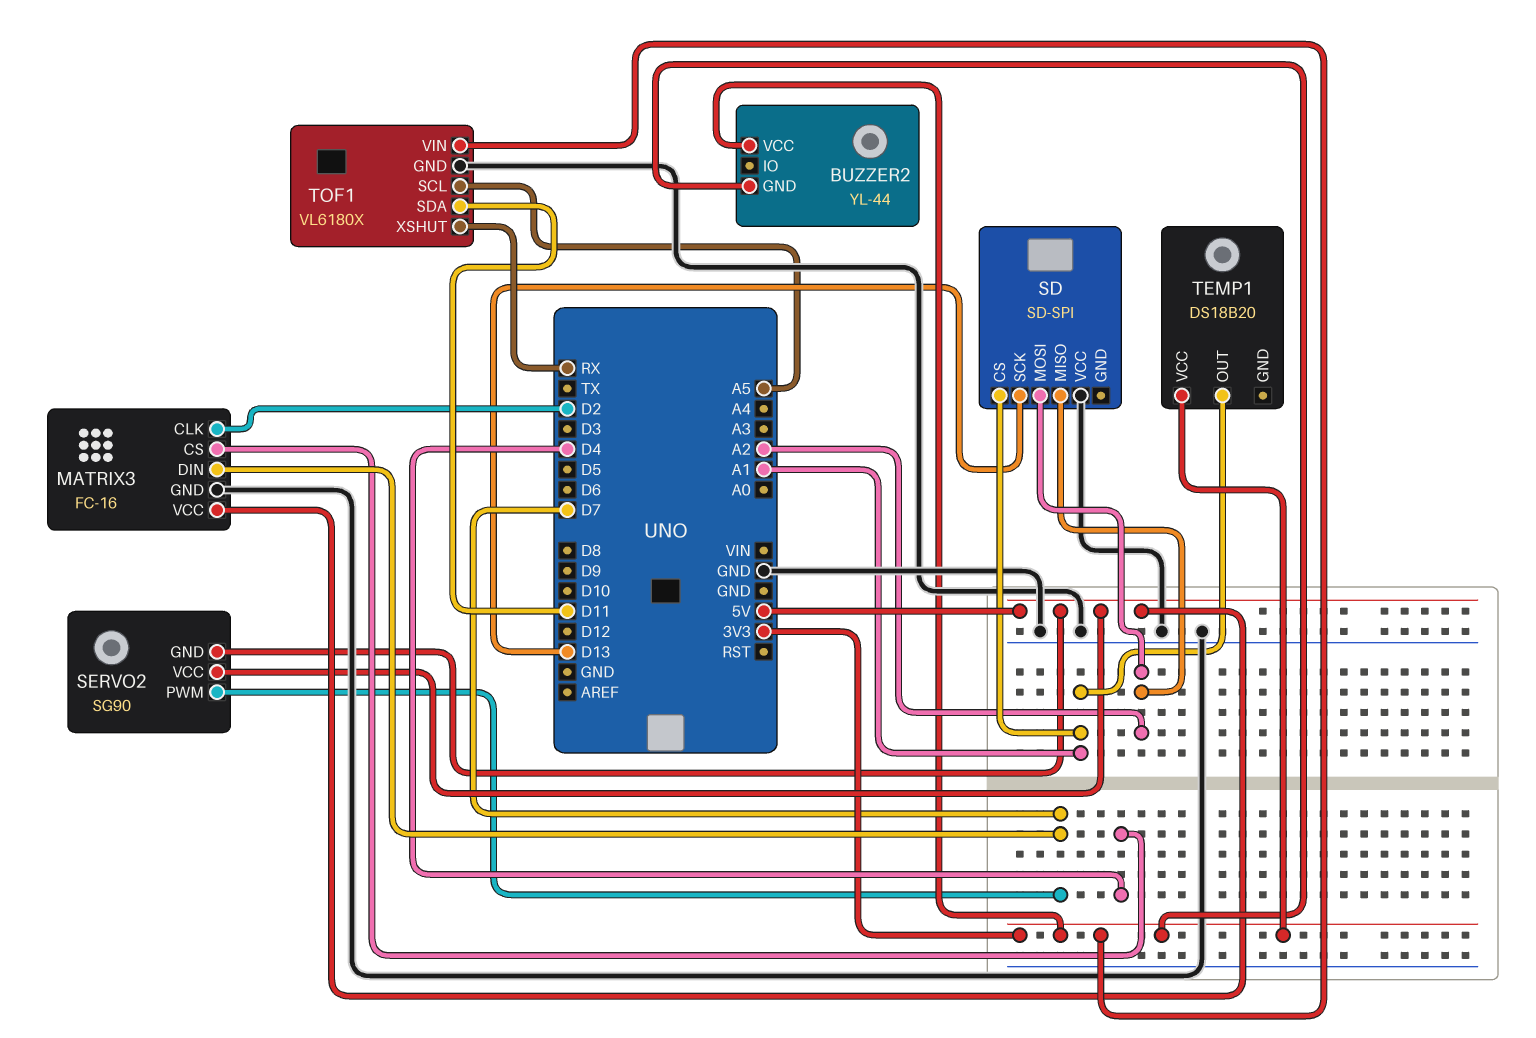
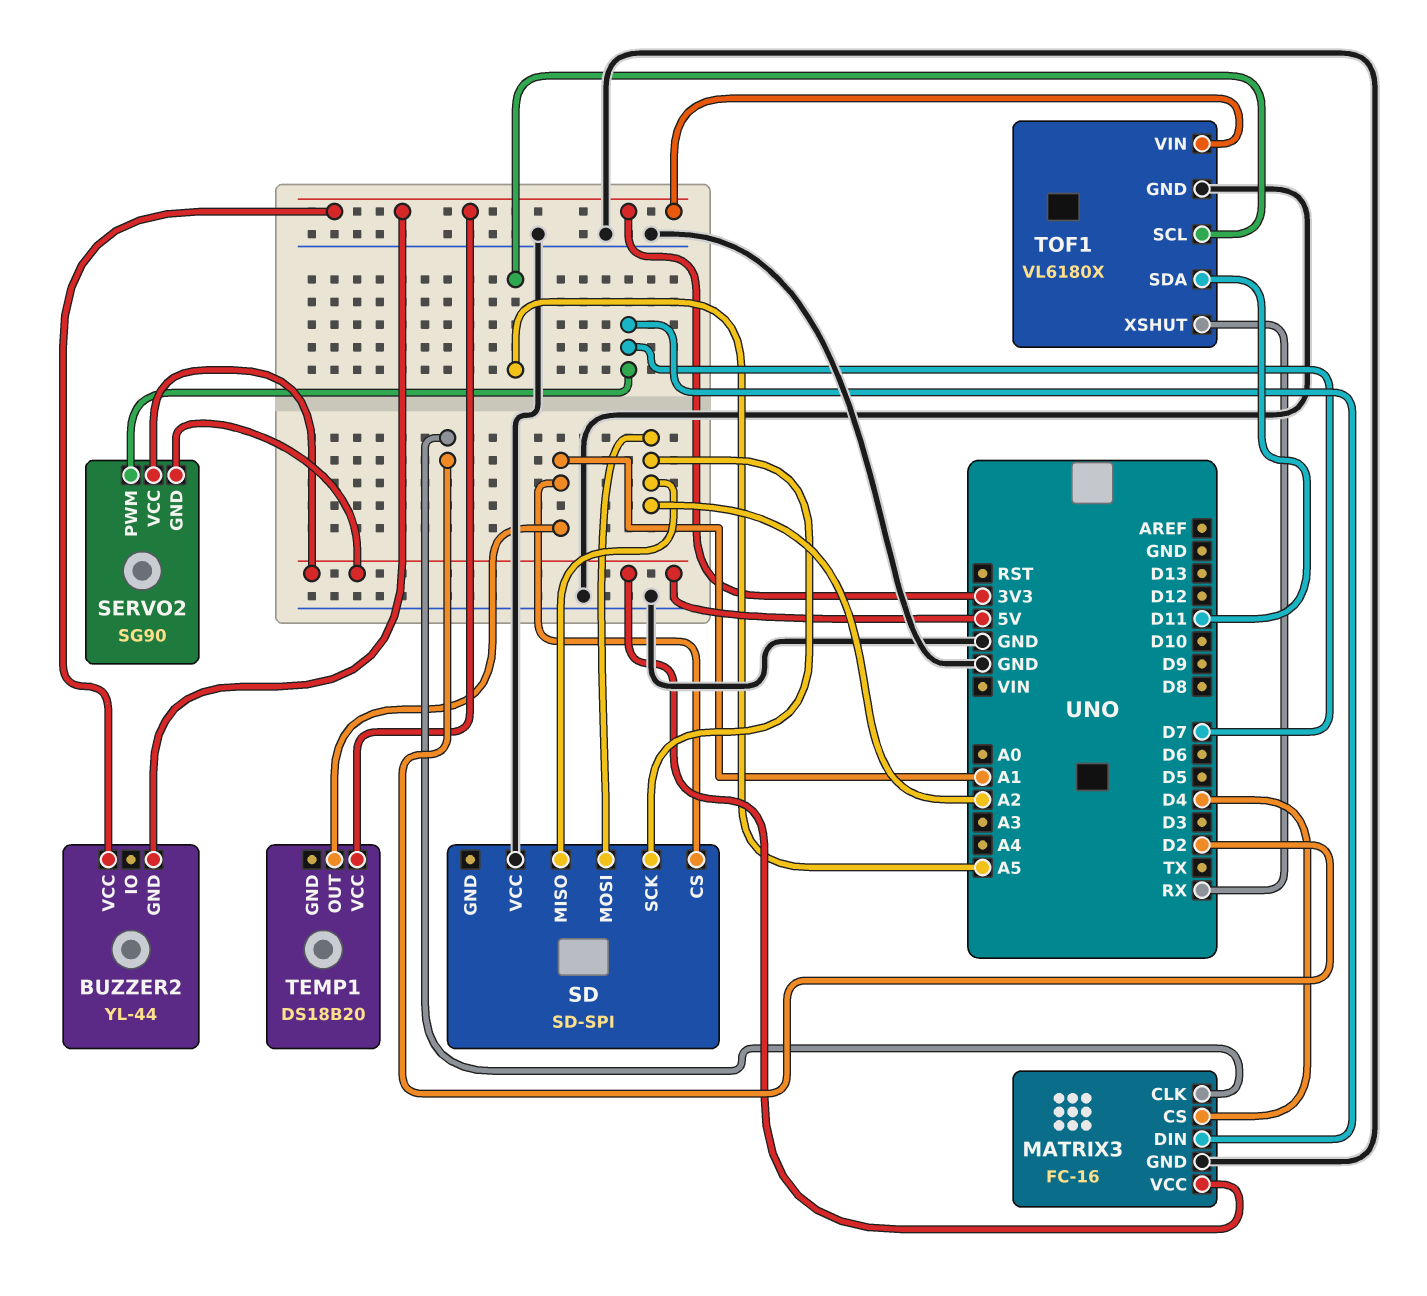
SD pin SCK: D13 -> A2

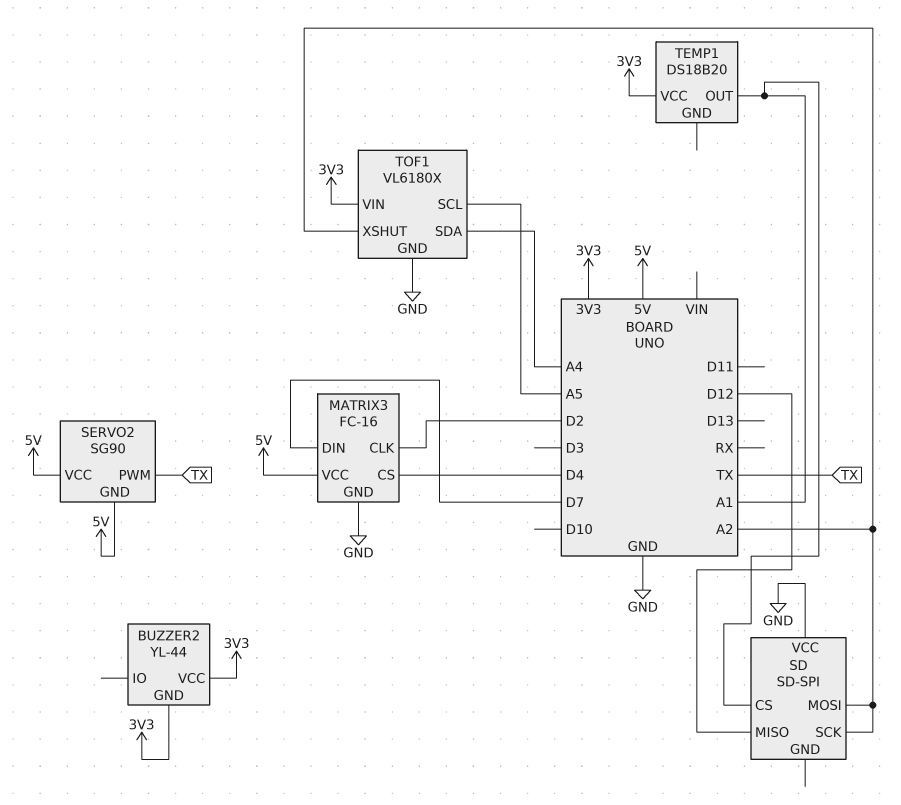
SD pin MISO: A2 -> D12
SERVO2 pin PWM: D7 -> TX
TOF1 pin SDA: D11 -> A4
TOF1 pin XSHUT: RX -> A2

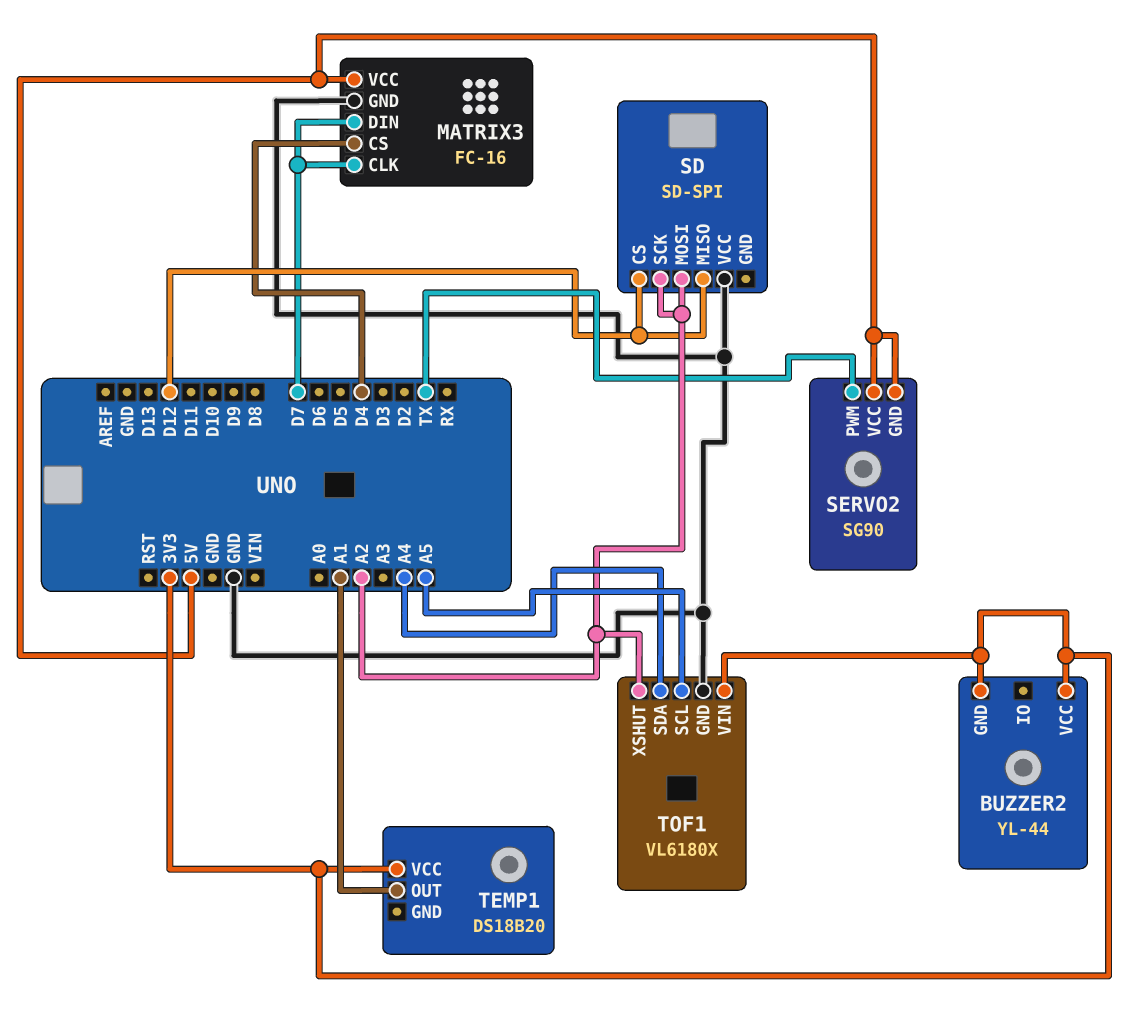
MATRIX3 pin CLK: D2 -> D7
SD pin CS: A1 -> D12

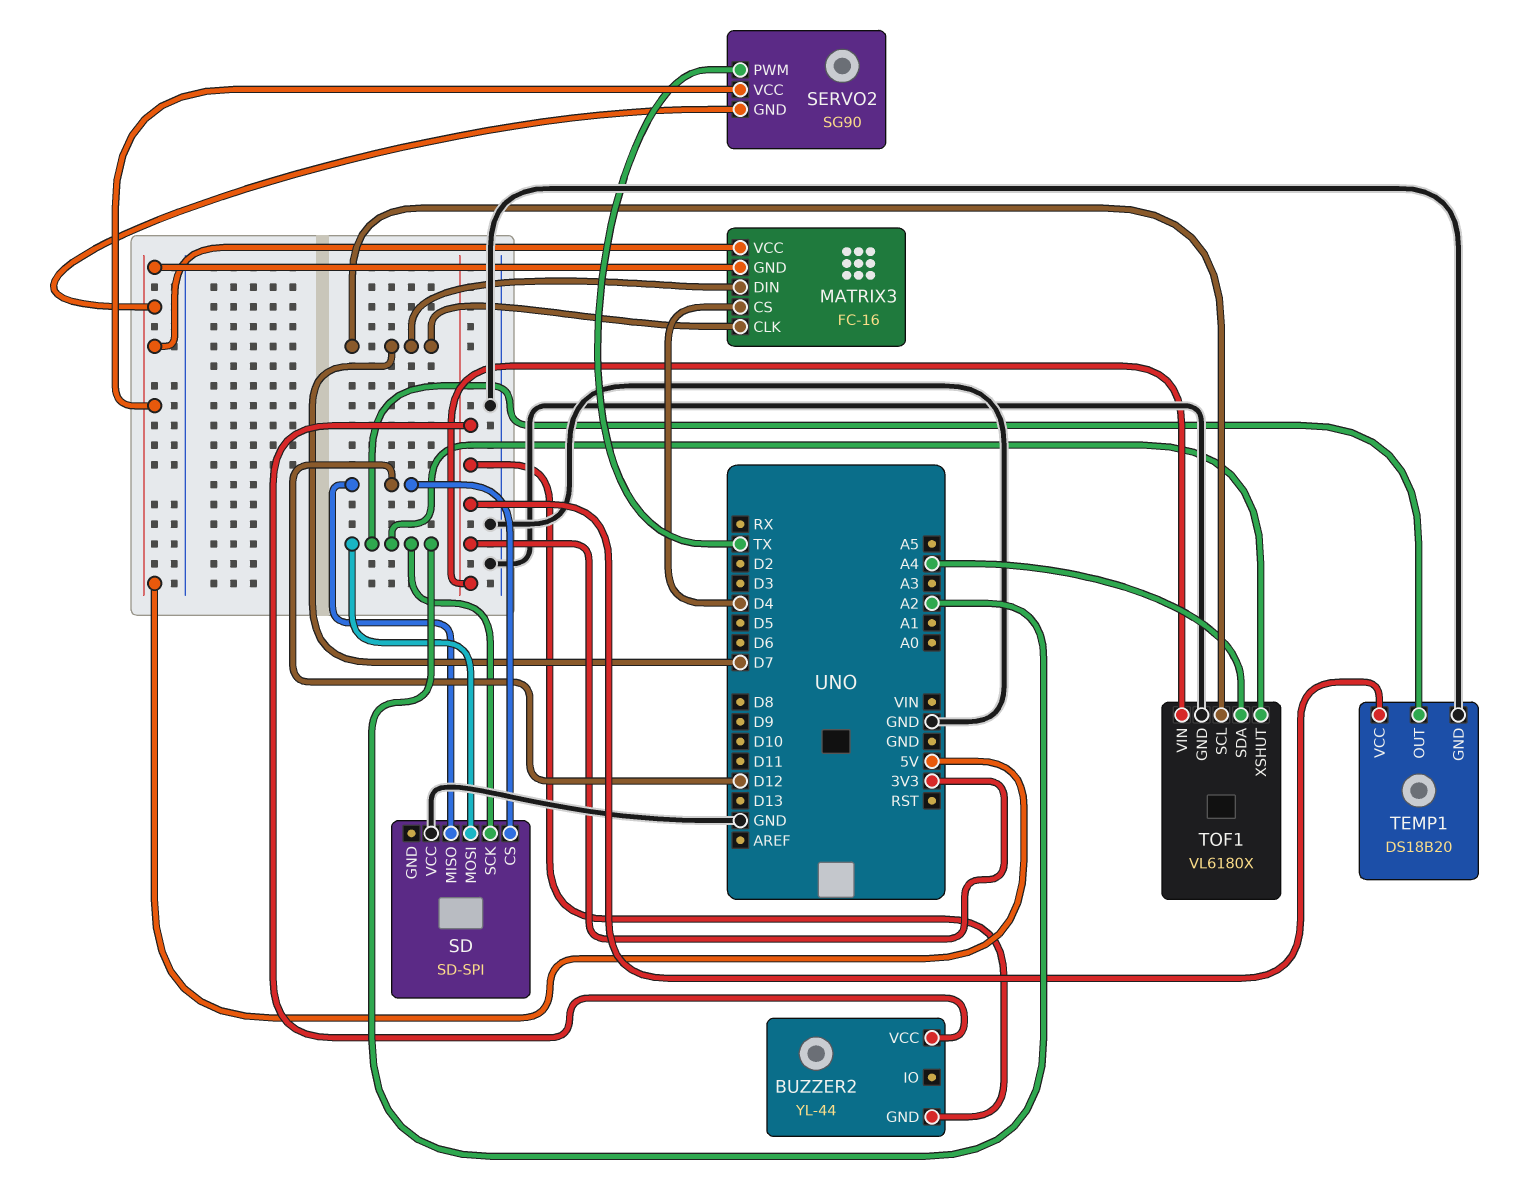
MATRIX3 pin GND: GND -> 5V
TEMP1 pin GND: none -> GND
TEMP1 pin OUT: A1 -> A2
TOF1 pin SCL: A5 -> D7

